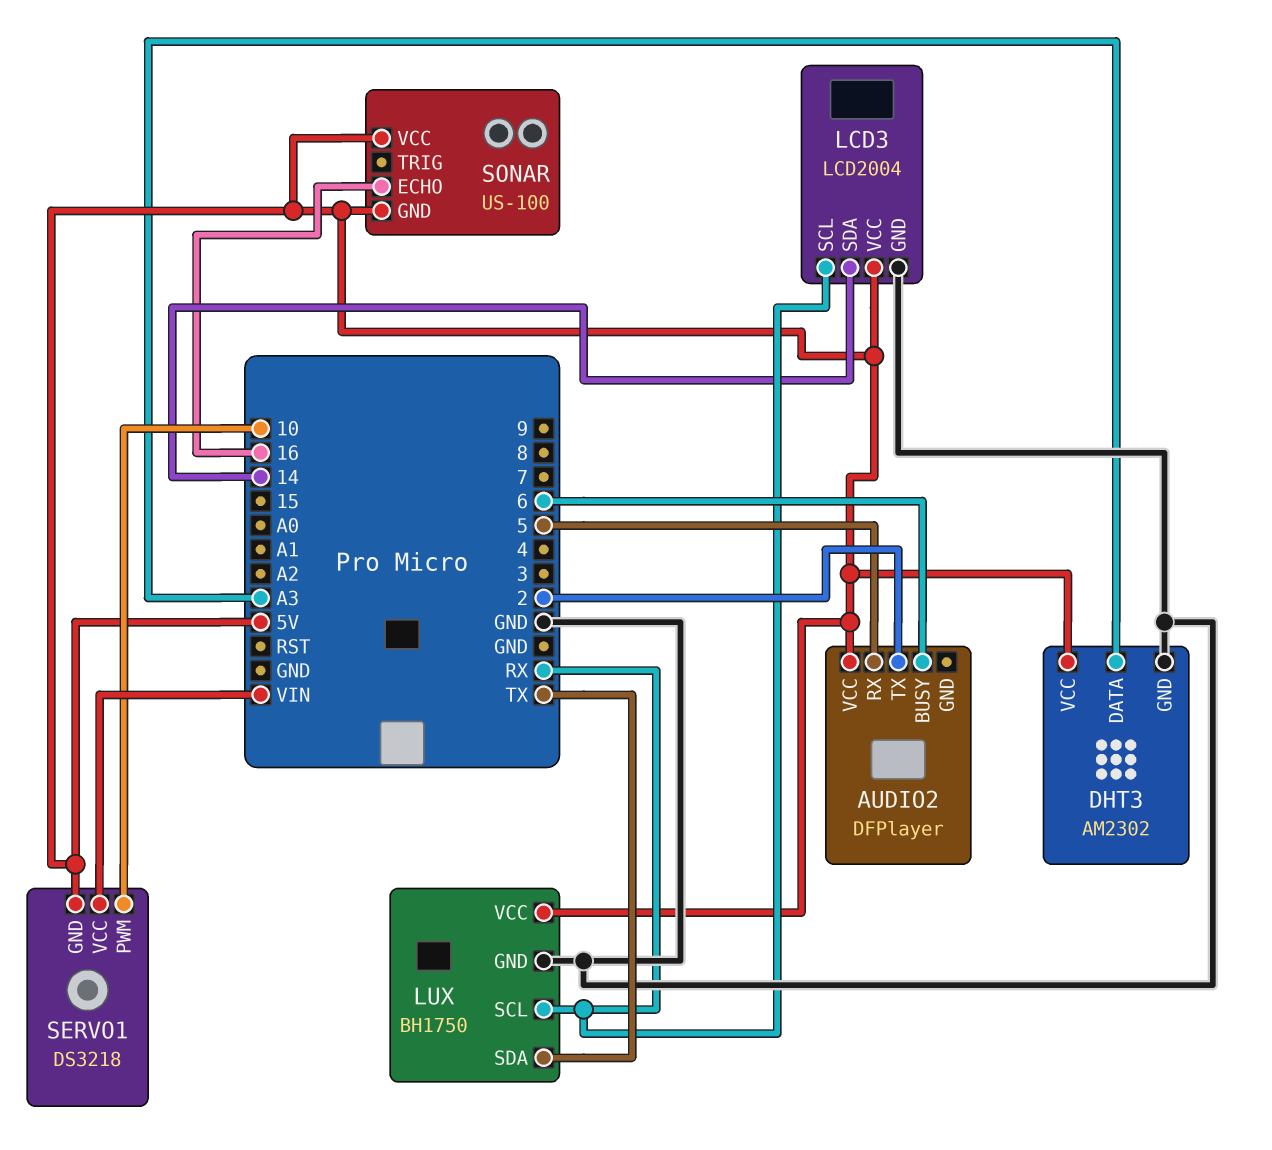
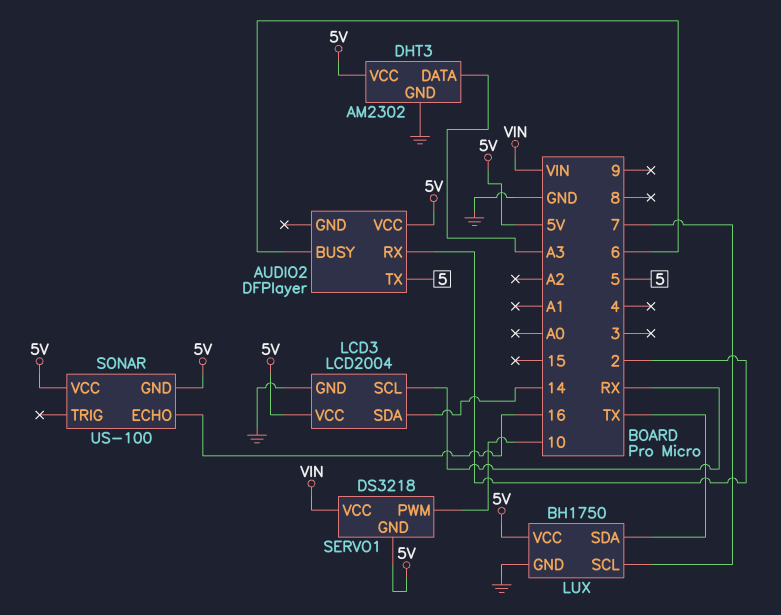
AUDIO2 pin RX: 5 -> 2
AUDIO2 pin TX: 2 -> 5
LUX pin SCL: RX -> 7

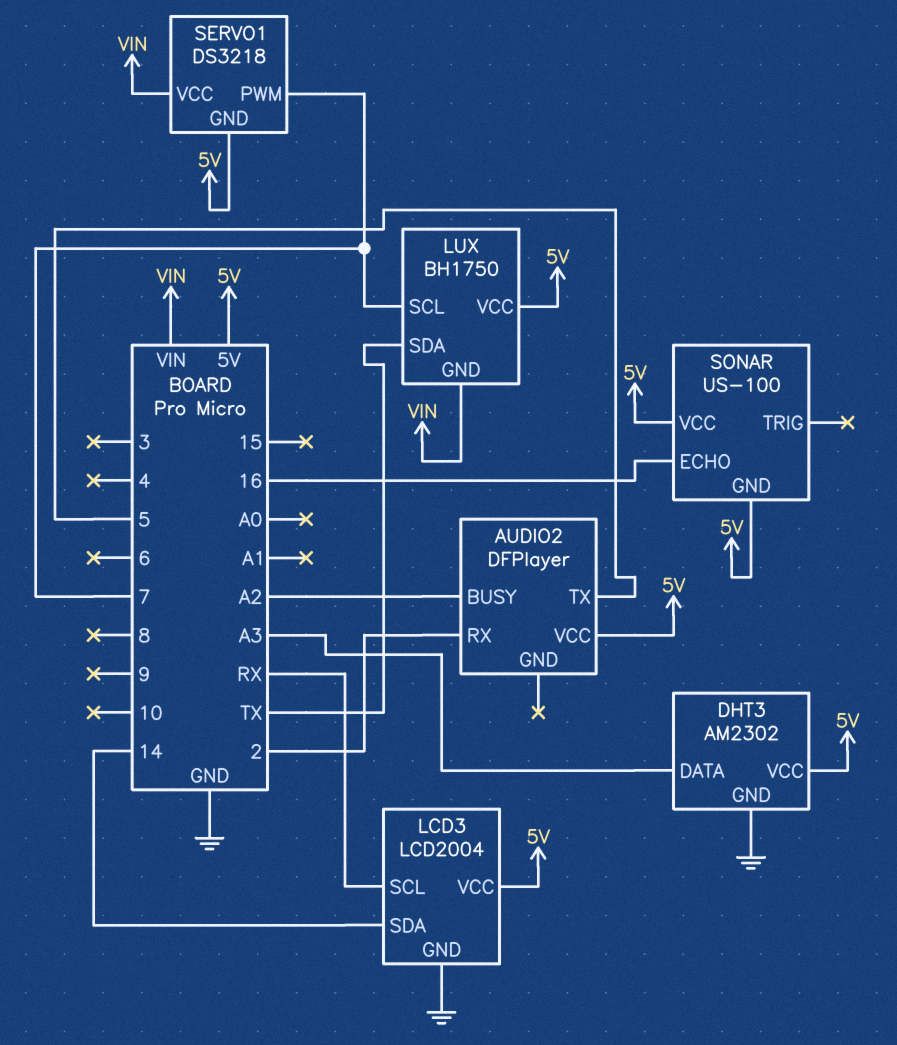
AUDIO2 pin BUSY: 6 -> A2
LUX pin GND: GND -> VIN
SERVO1 pin PWM: 10 -> 7

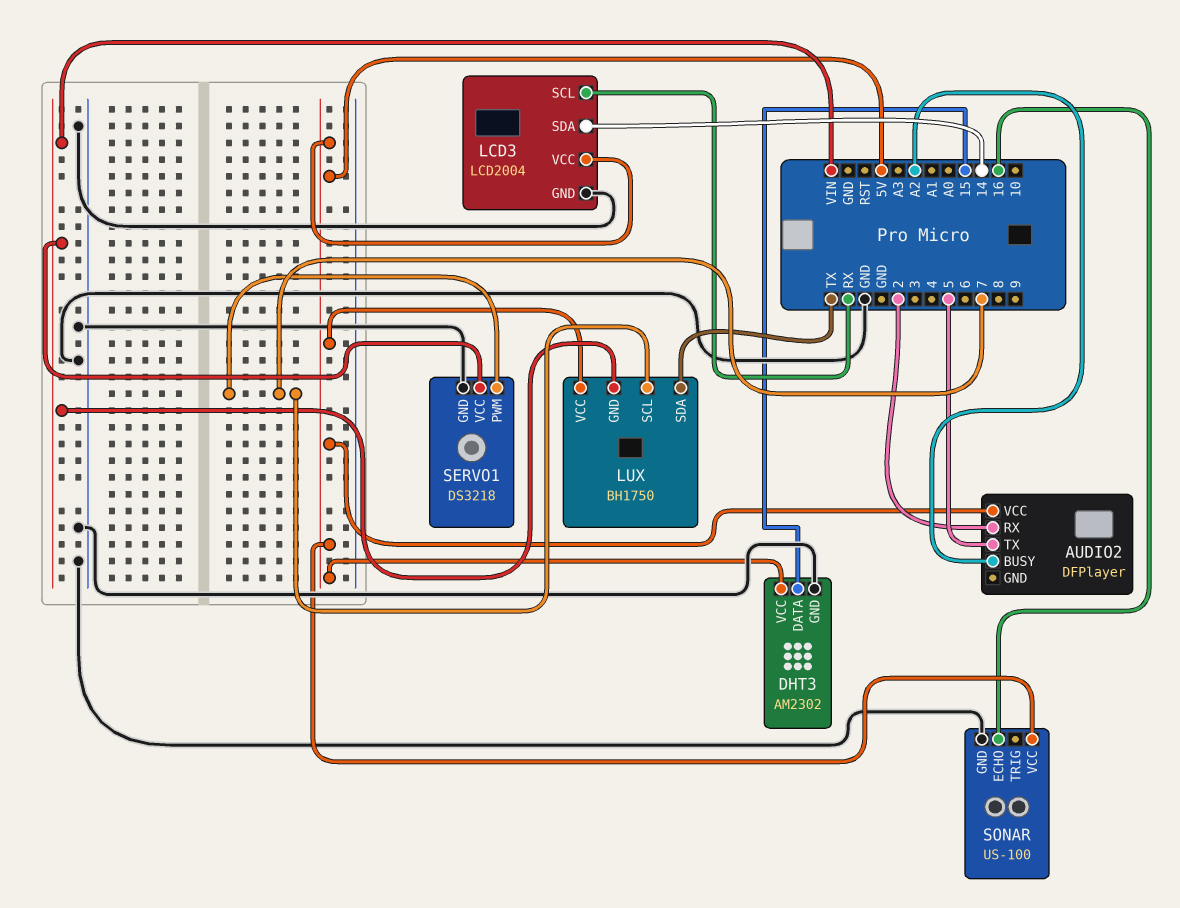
DHT3 pin DATA: A3 -> 15
SERVO1 pin GND: 5V -> GND
SONAR pin GND: 5V -> GND

